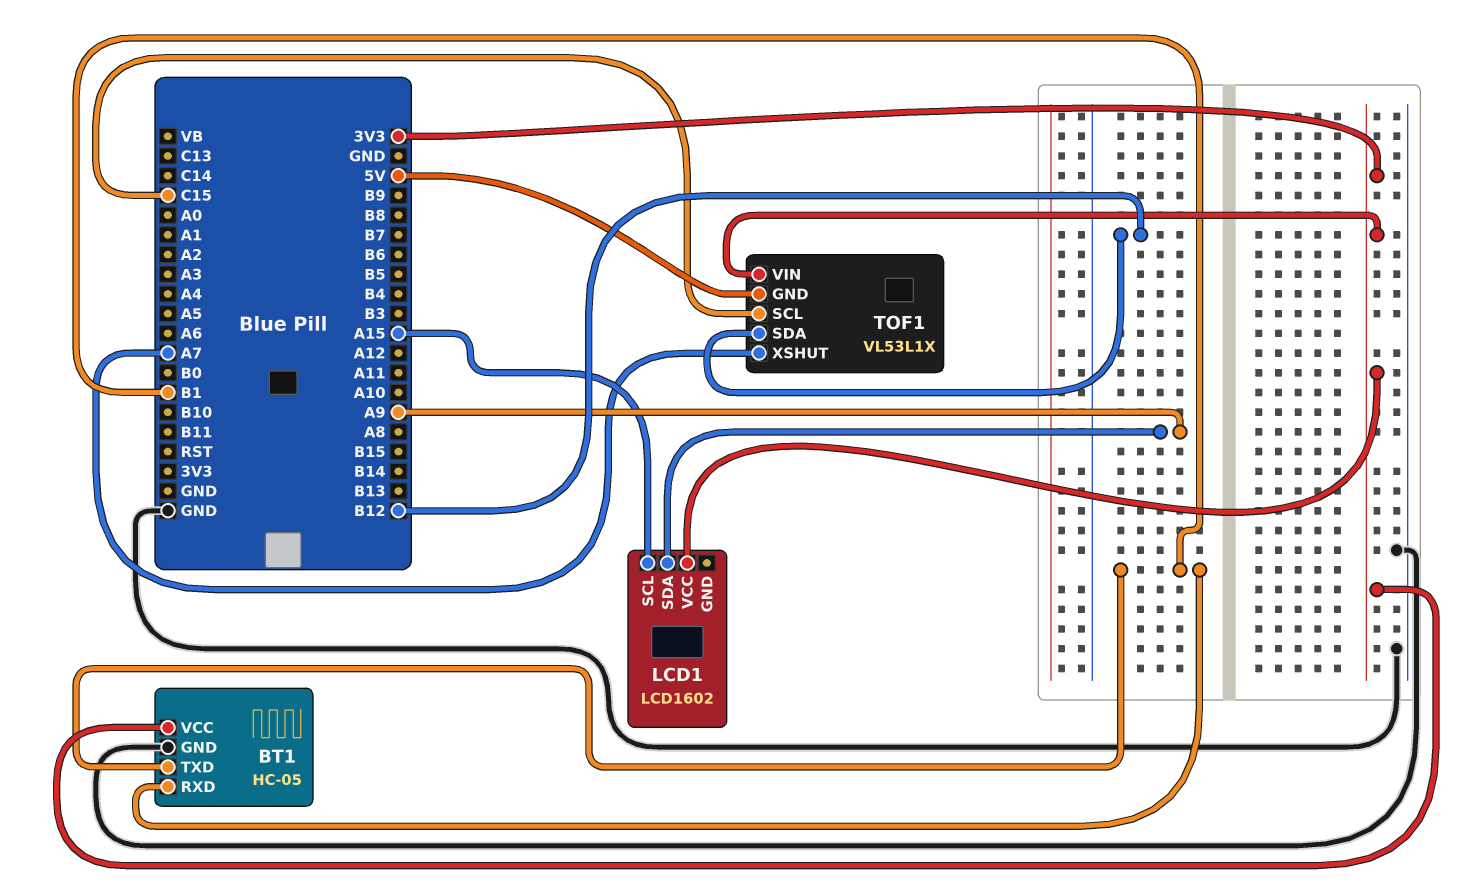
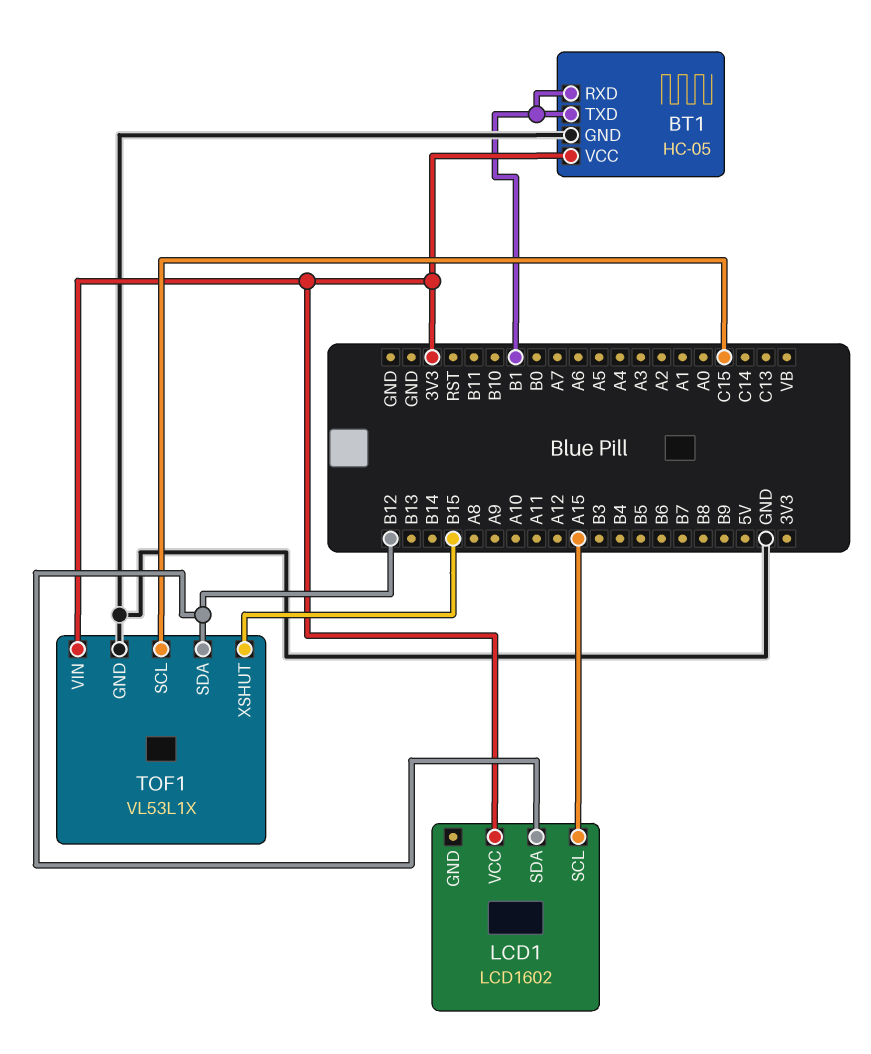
LCD1 pin SDA: A9 -> B12
TOF1 pin GND: 5V -> GND
TOF1 pin XSHUT: A7 -> B15

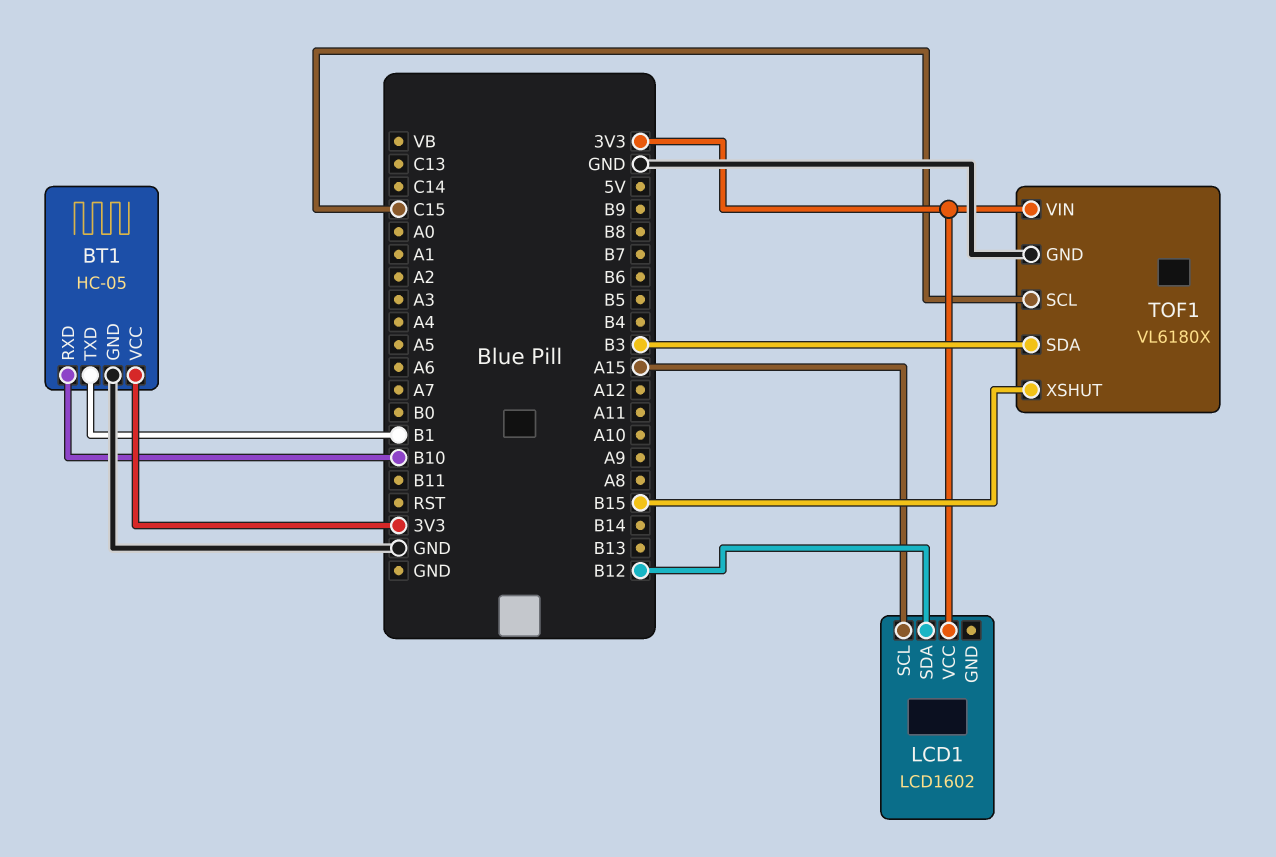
BT1 pin RXD: B1 -> B10
TOF1: VL53L1X -> VL6180X
TOF1 pin SDA: B12 -> B3

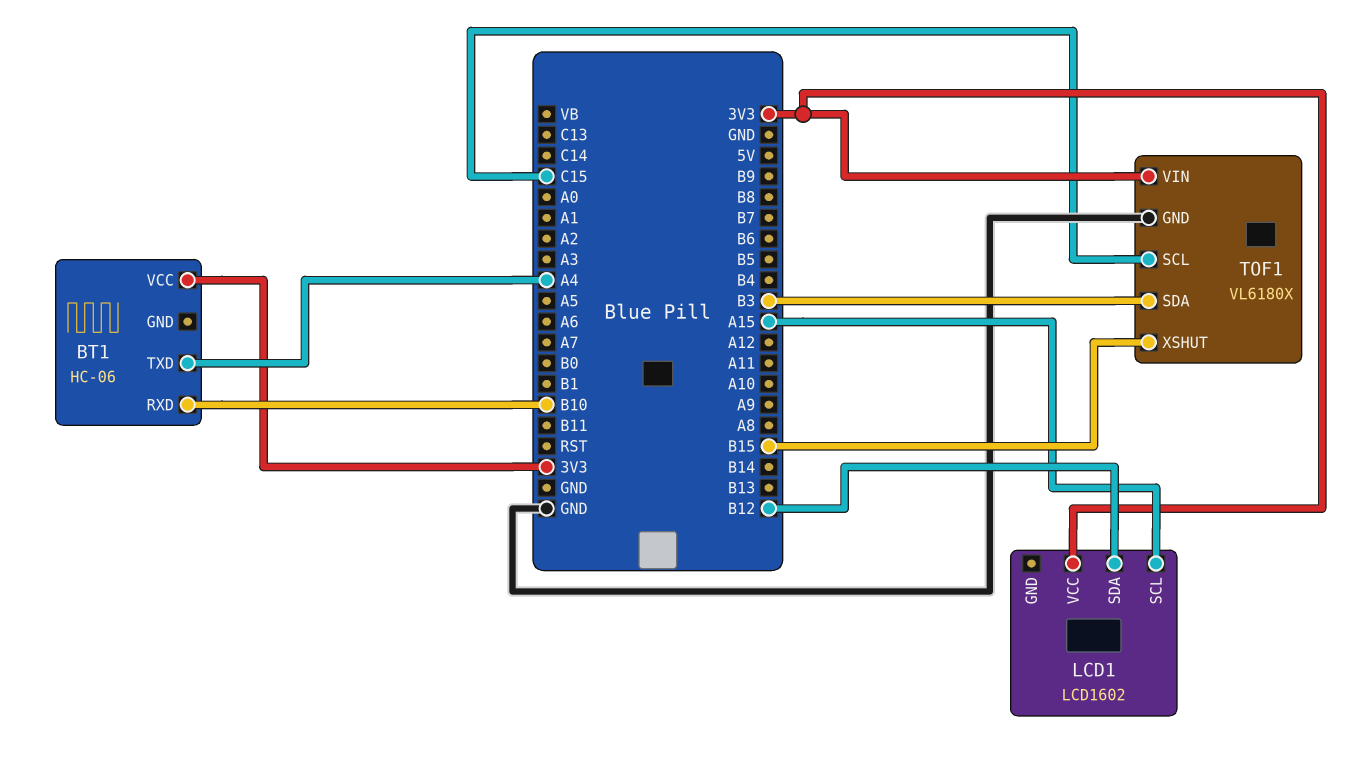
BT1: HC-05 -> HC-06
BT1 pin GND: GND -> none
BT1 pin TXD: B1 -> A4

